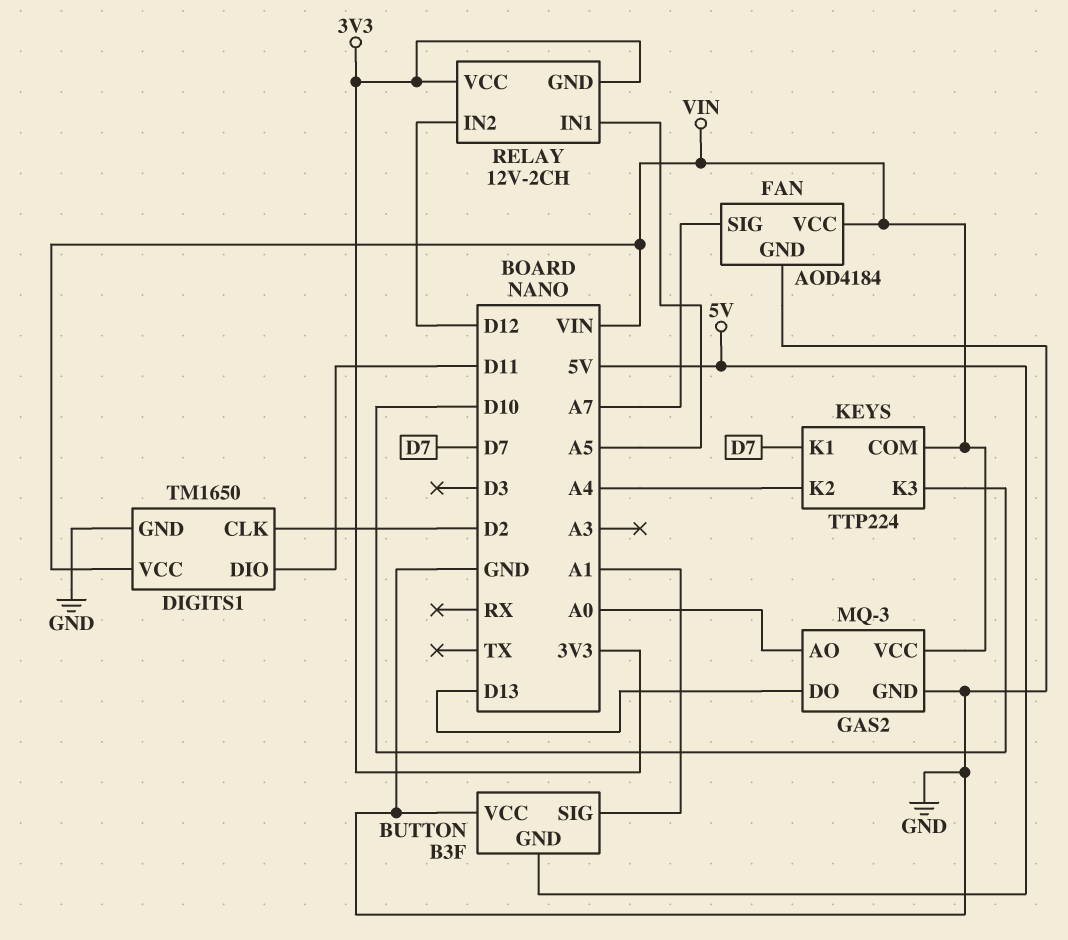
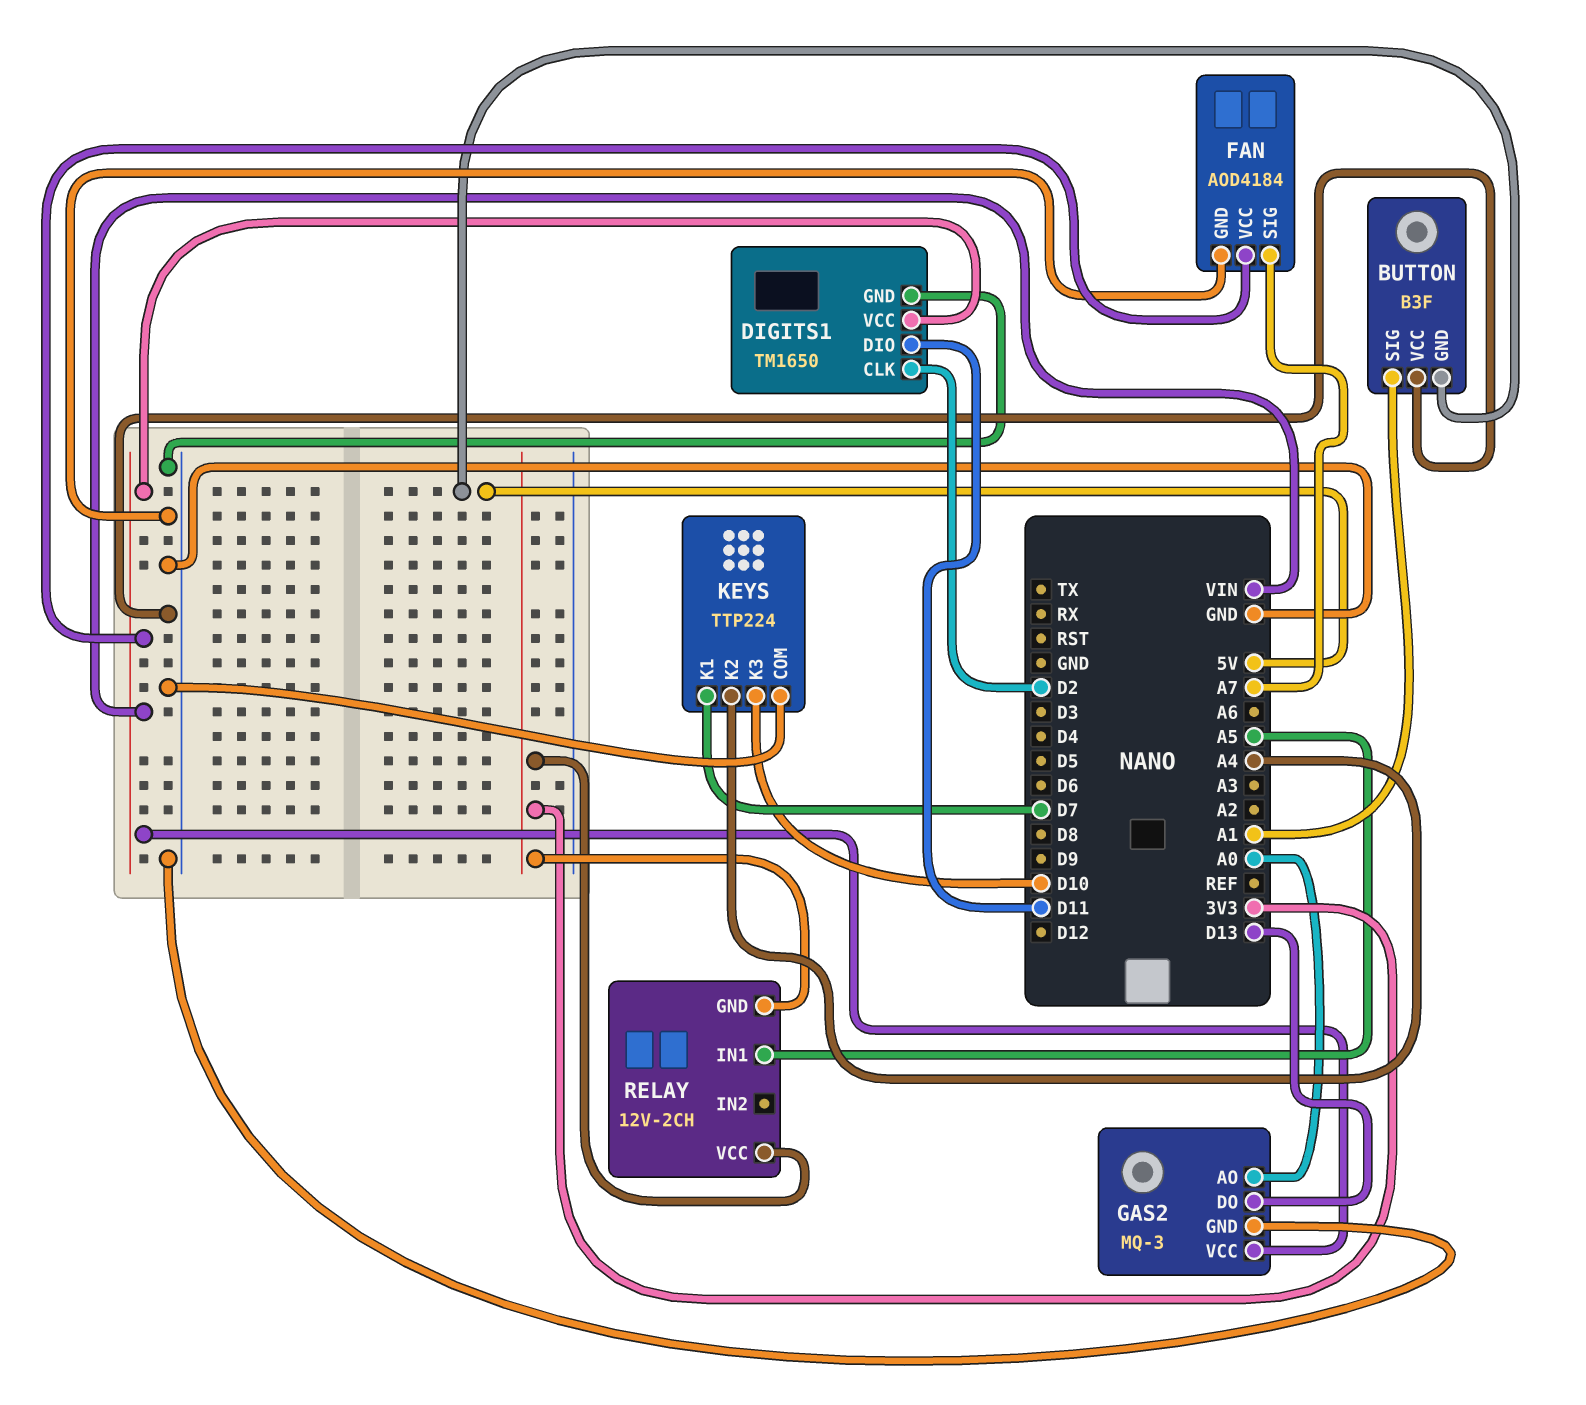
KEYS pin COM: VIN -> GND
RELAY pin IN2: D12 -> none

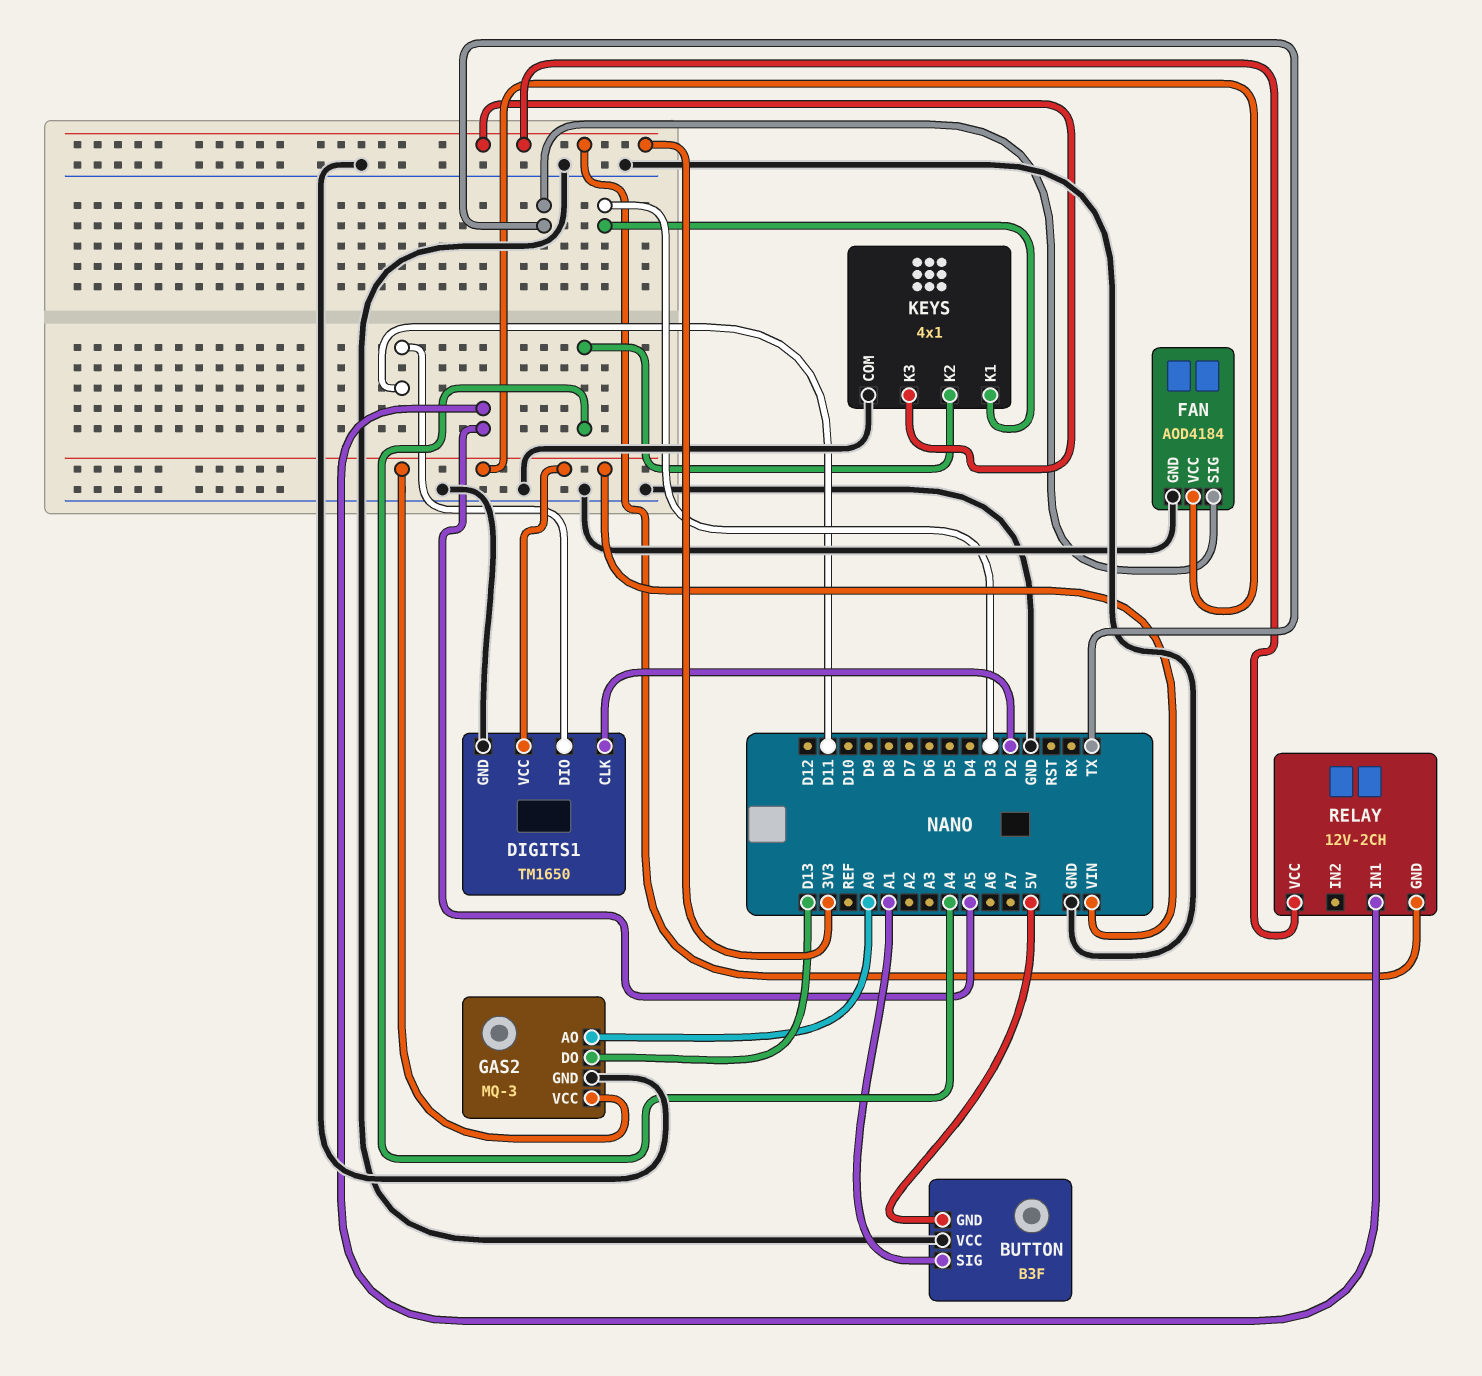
FAN pin SIG: A7 -> TX
KEYS: TTP224 -> 4x1
KEYS pin K1: D7 -> D3
KEYS pin K3: D10 -> 3V3

